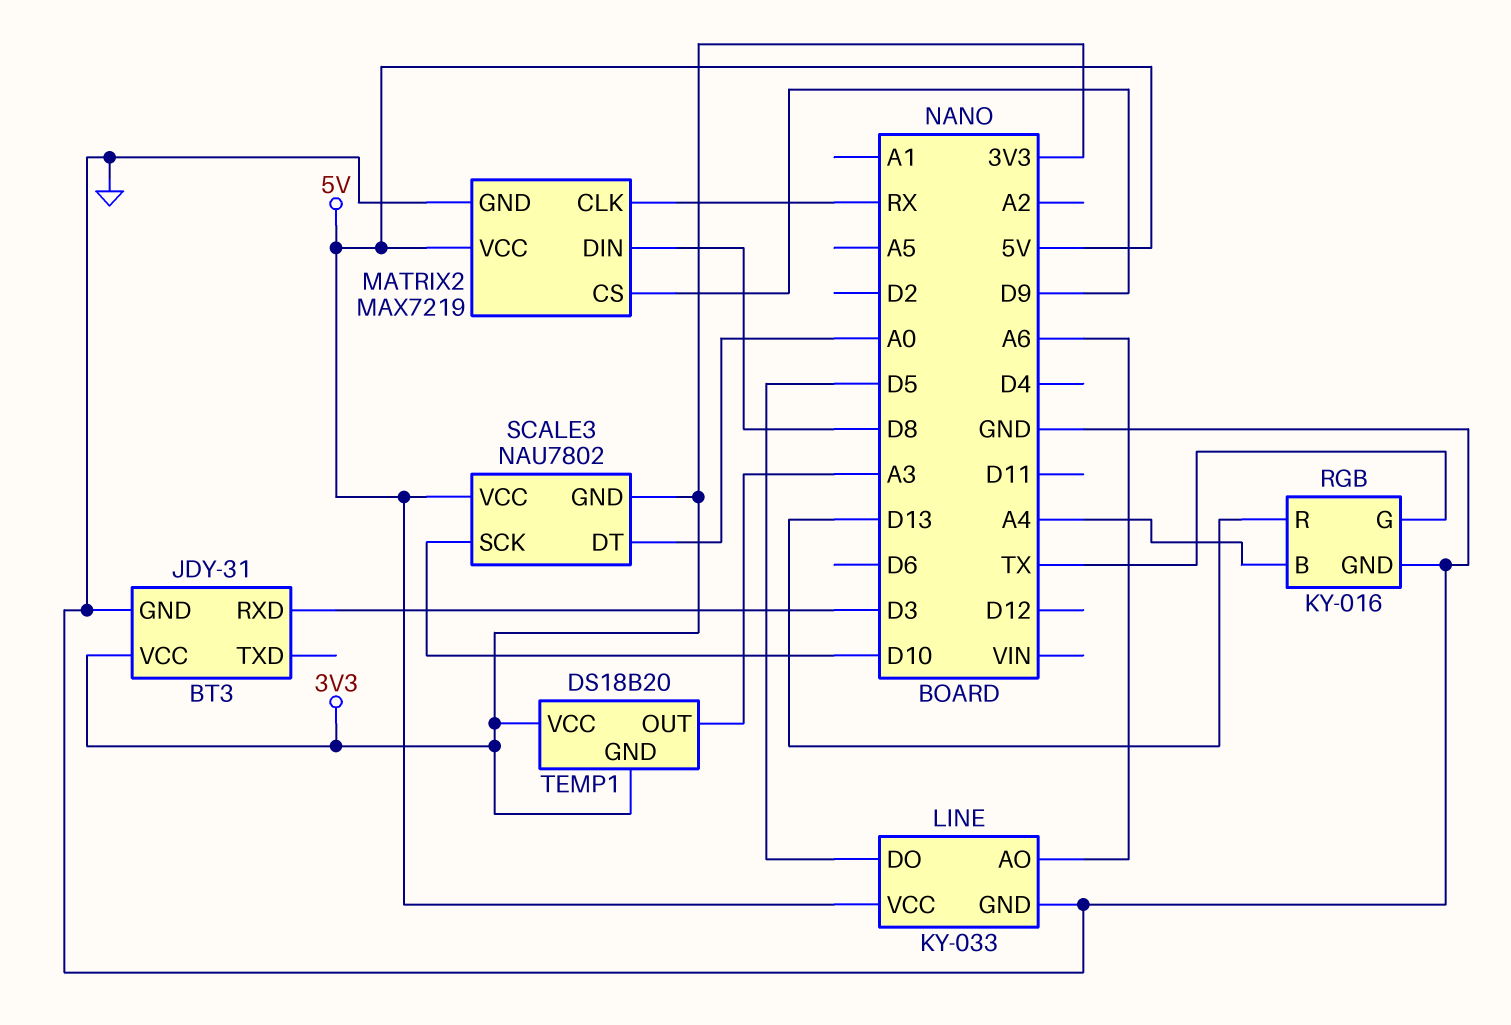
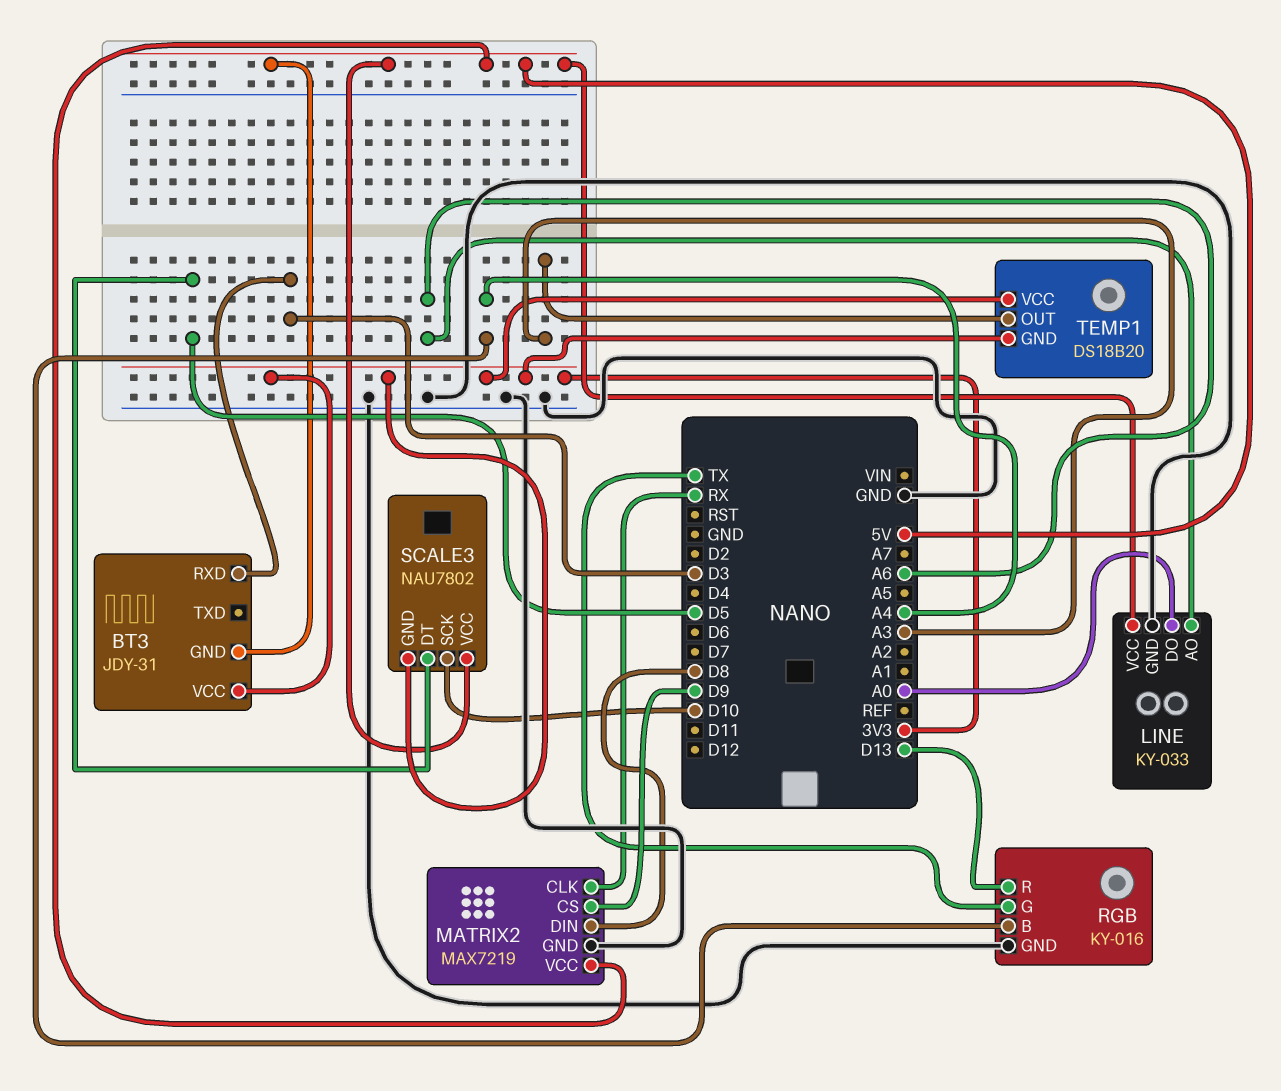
BT3 pin GND: GND -> 5V
LINE pin DO: D5 -> A0
SCALE3 pin DT: A0 -> D5

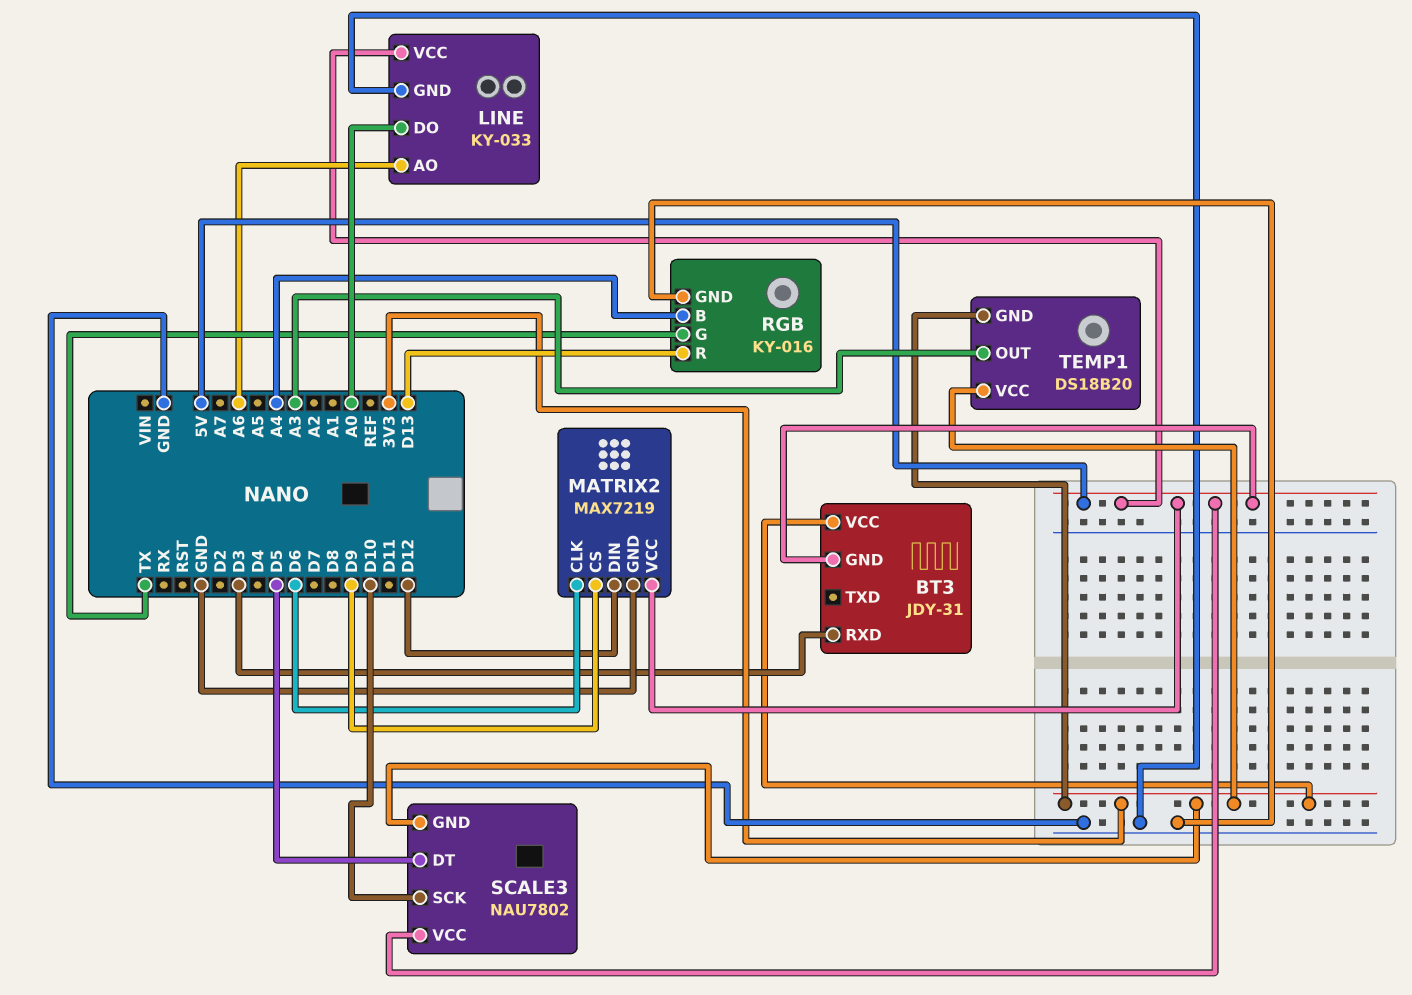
MATRIX2 pin CLK: RX -> D6
MATRIX2 pin DIN: D8 -> D12

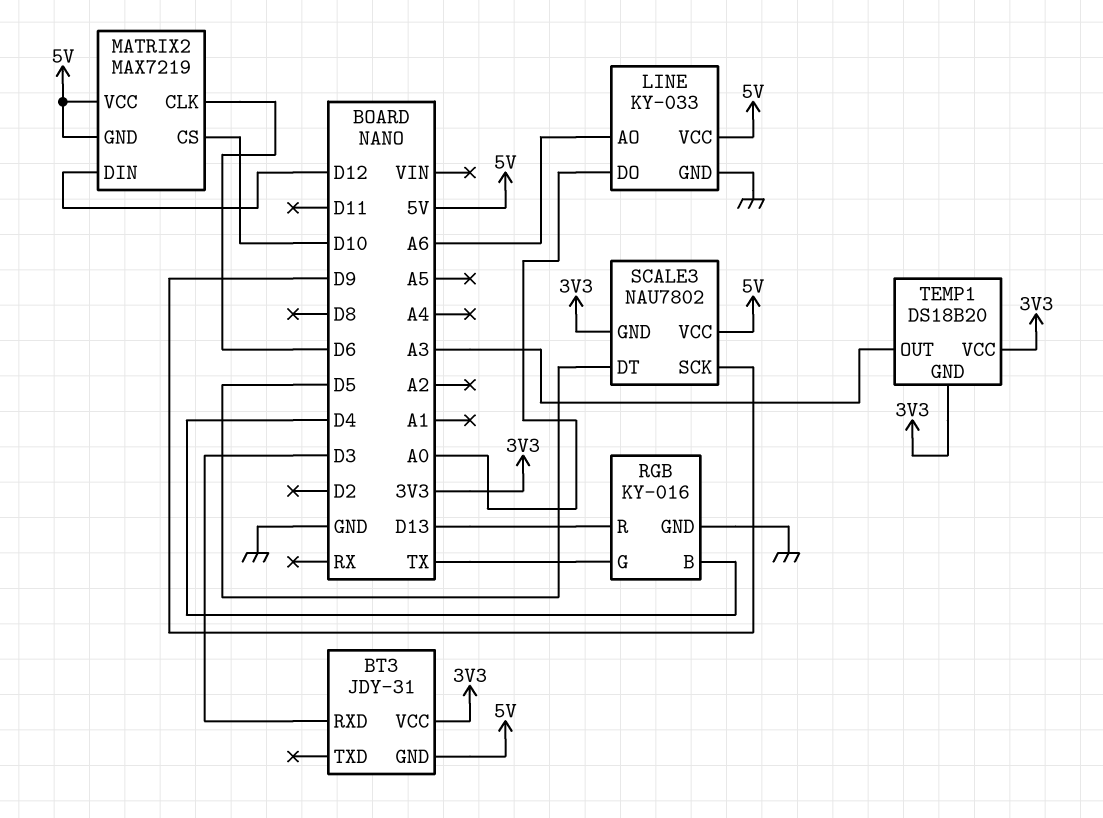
MATRIX2 pin CS: D9 -> D10
MATRIX2 pin GND: GND -> 5V
RGB pin B: A4 -> D4
SCALE3 pin SCK: D10 -> D9

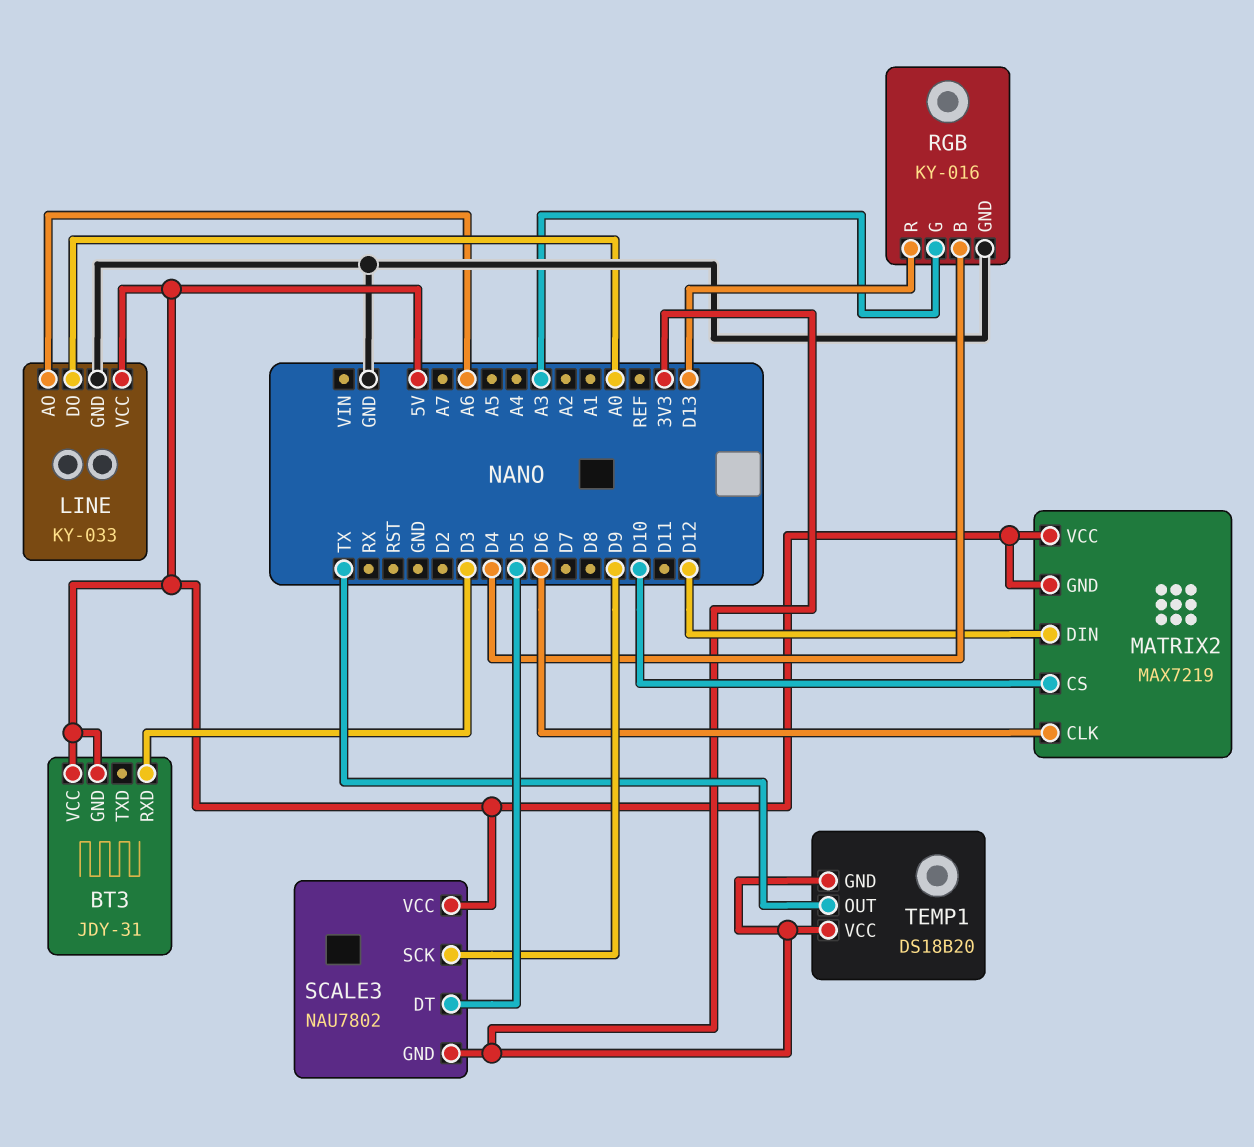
BT3 pin VCC: 3V3 -> 5V
RGB pin G: TX -> A3
TEMP1 pin OUT: A3 -> TX

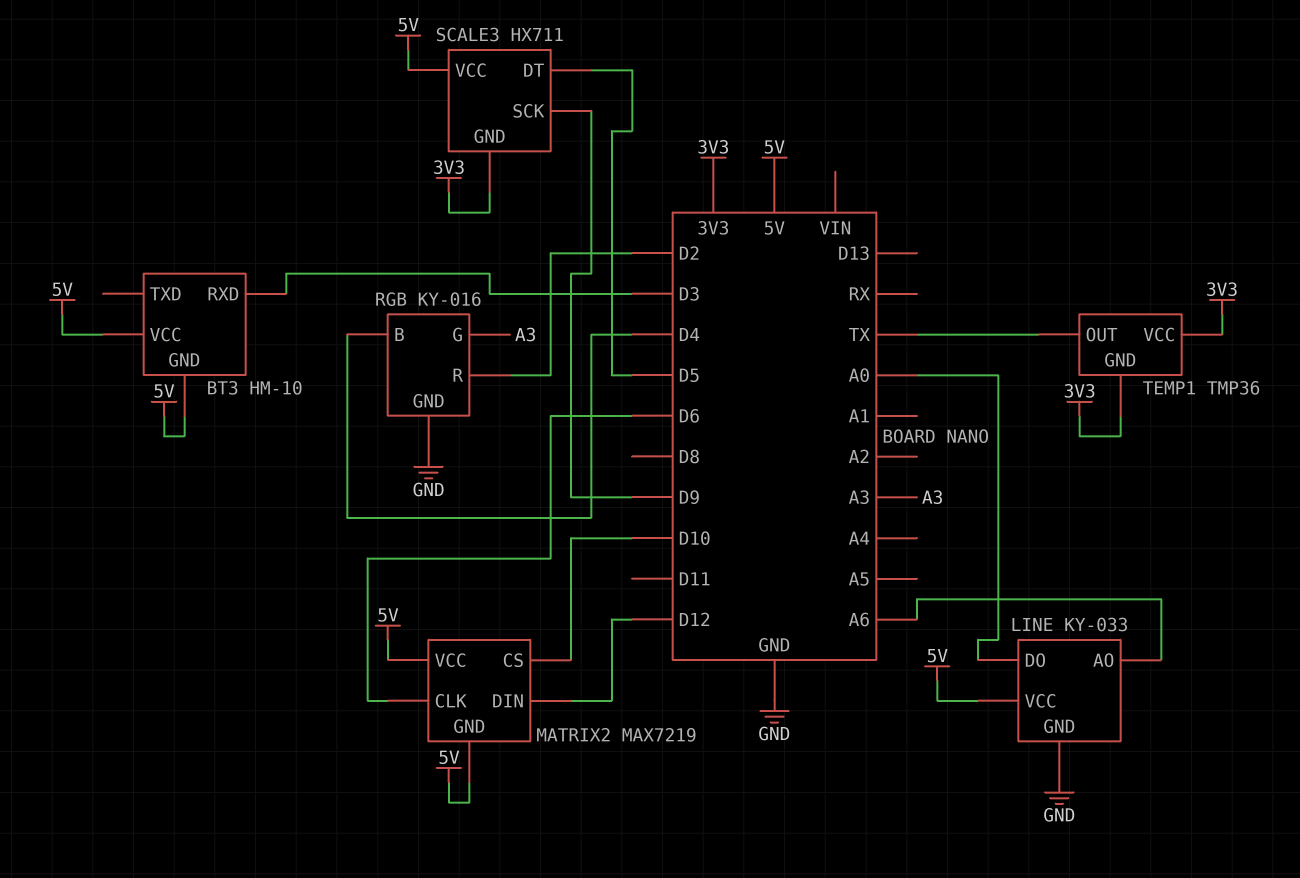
BT3: JDY-31 -> HM-10
RGB pin R: D13 -> D2
SCALE3: NAU7802 -> HX711
TEMP1: DS18B20 -> TMP36

